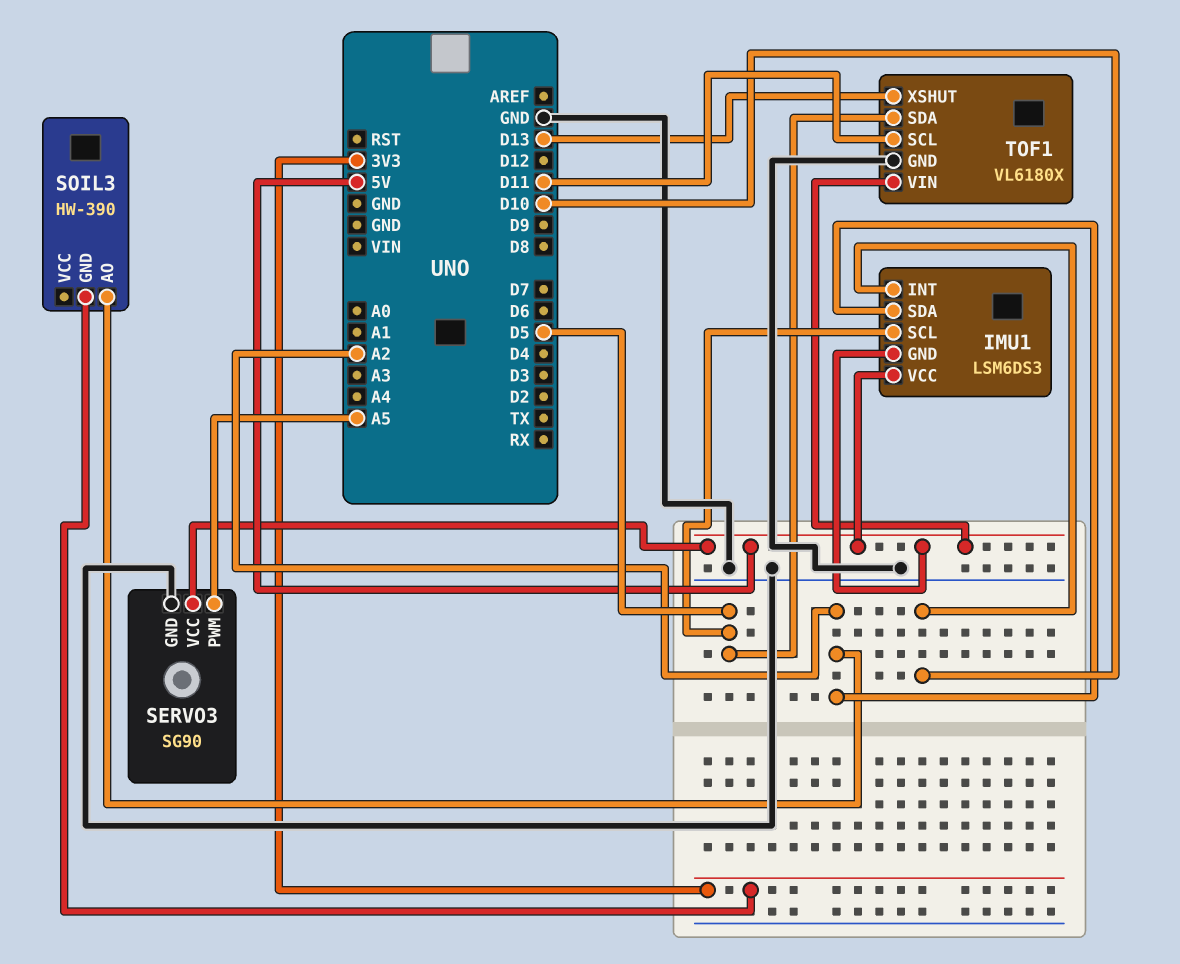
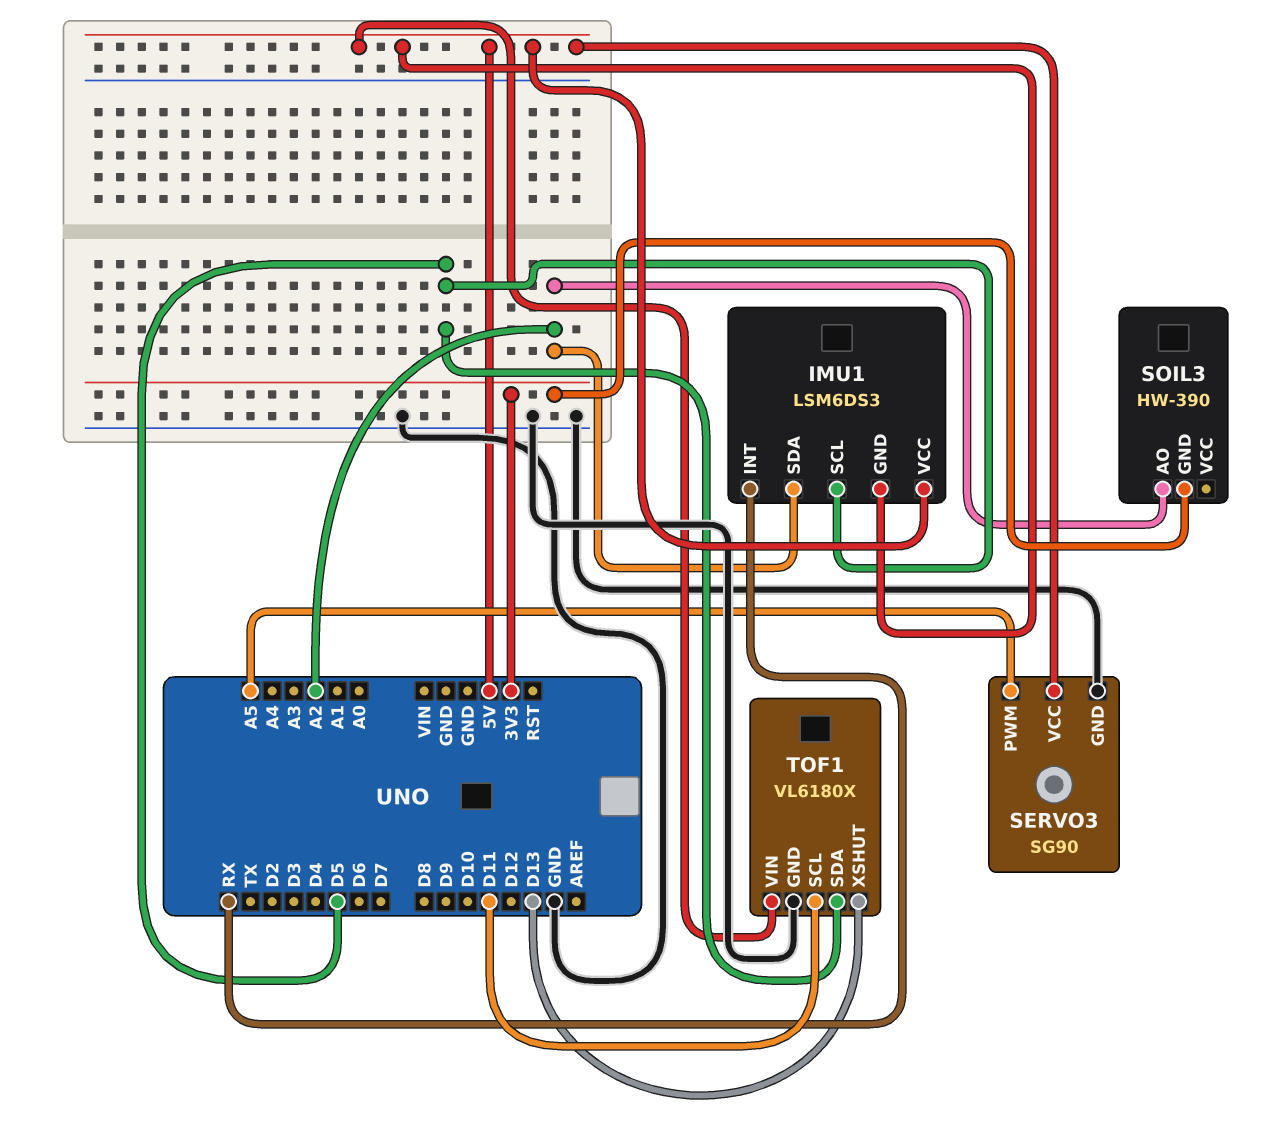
IMU1 pin INT: D10 -> RX

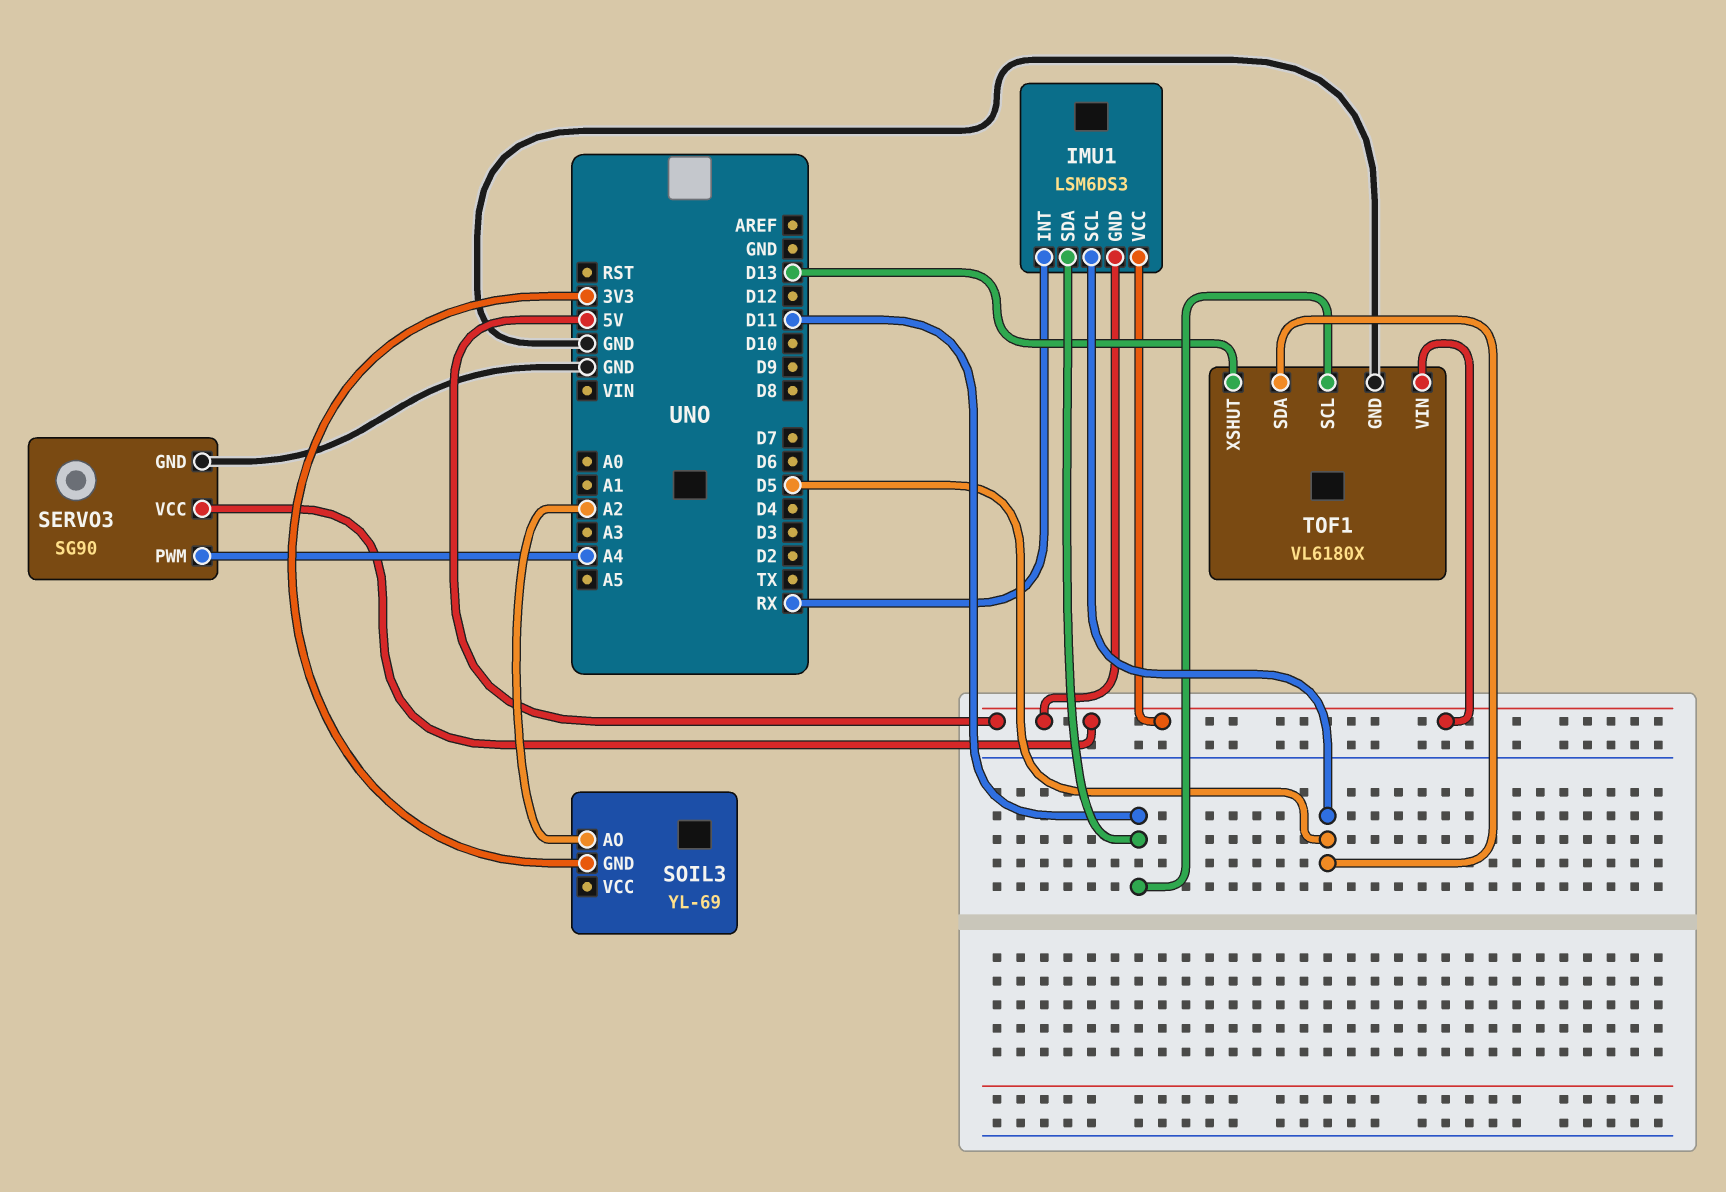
IMU1 pin SDA: A2 -> D11
SERVO3 pin PWM: A5 -> A4
SOIL3: HW-390 -> YL-69

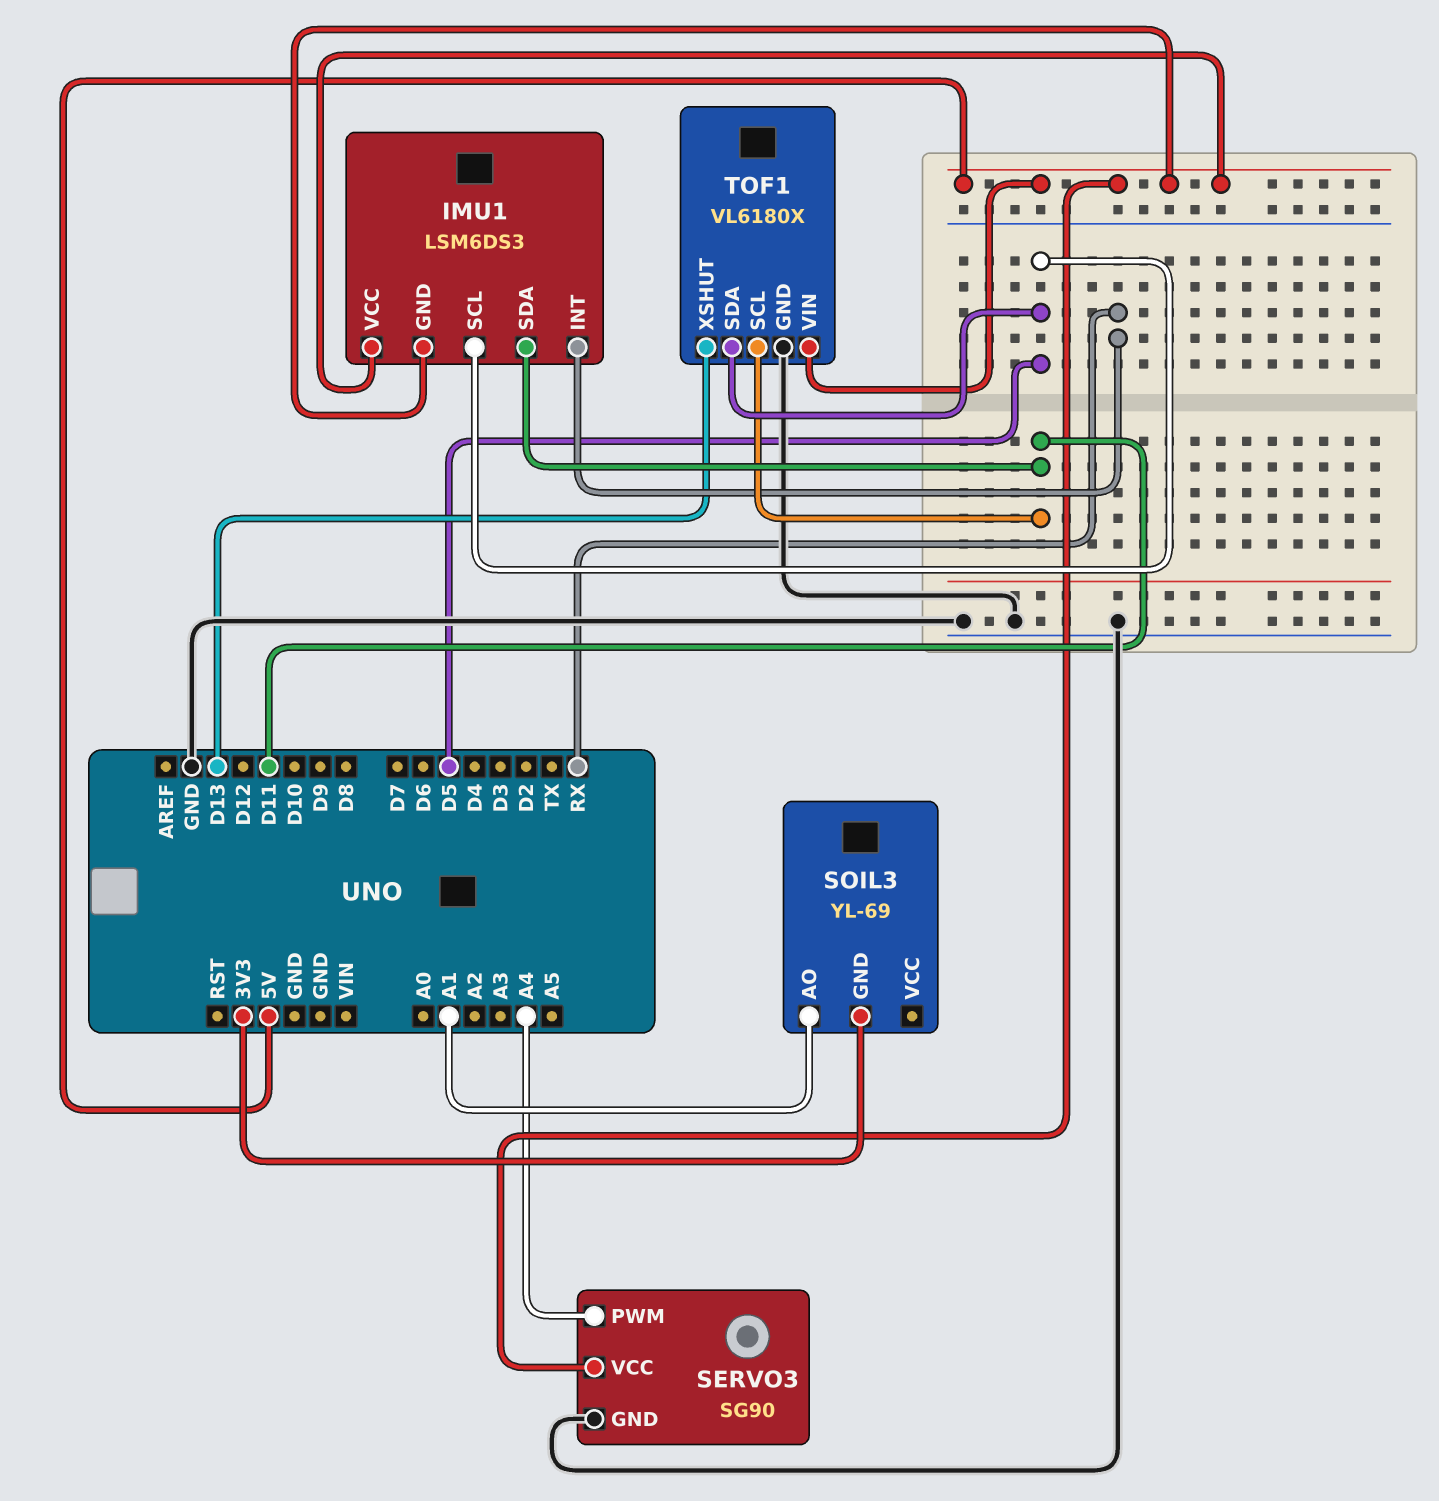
SOIL3 pin AO: A2 -> A1

